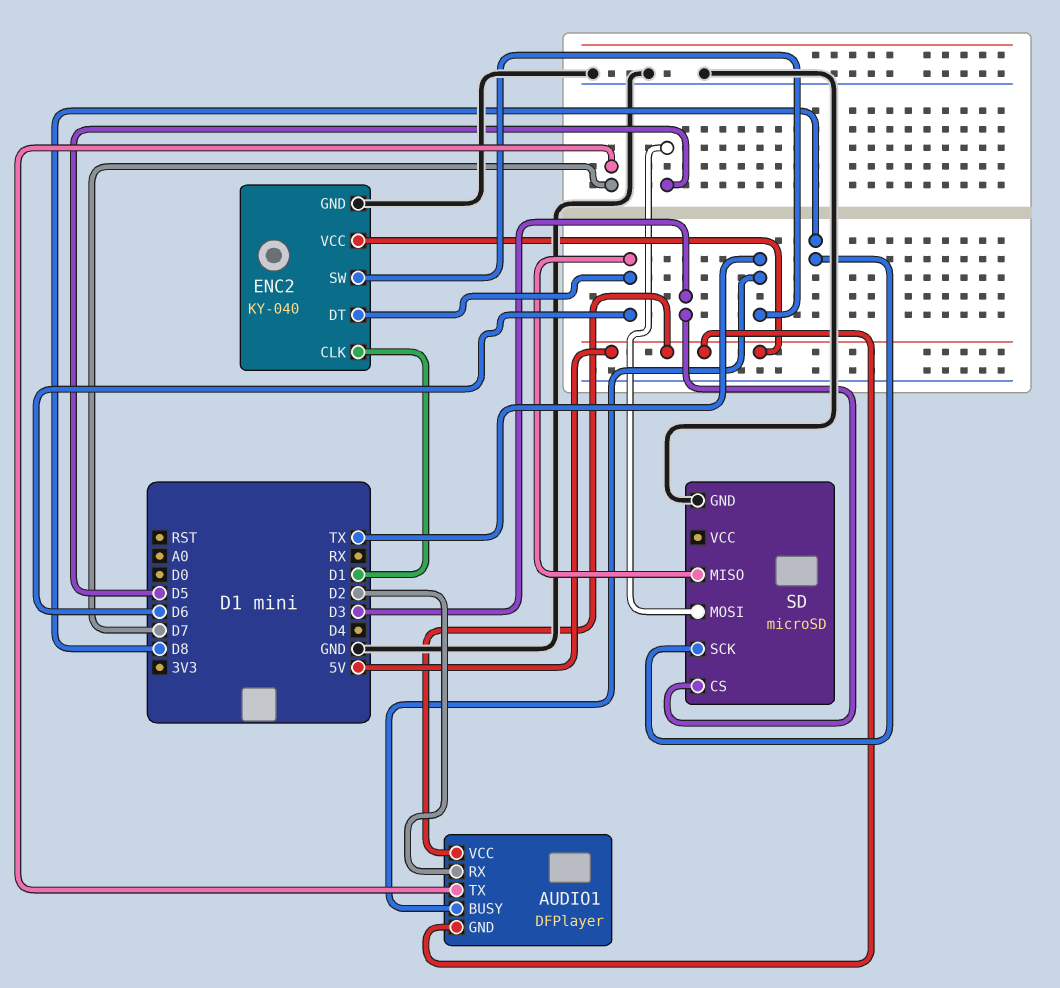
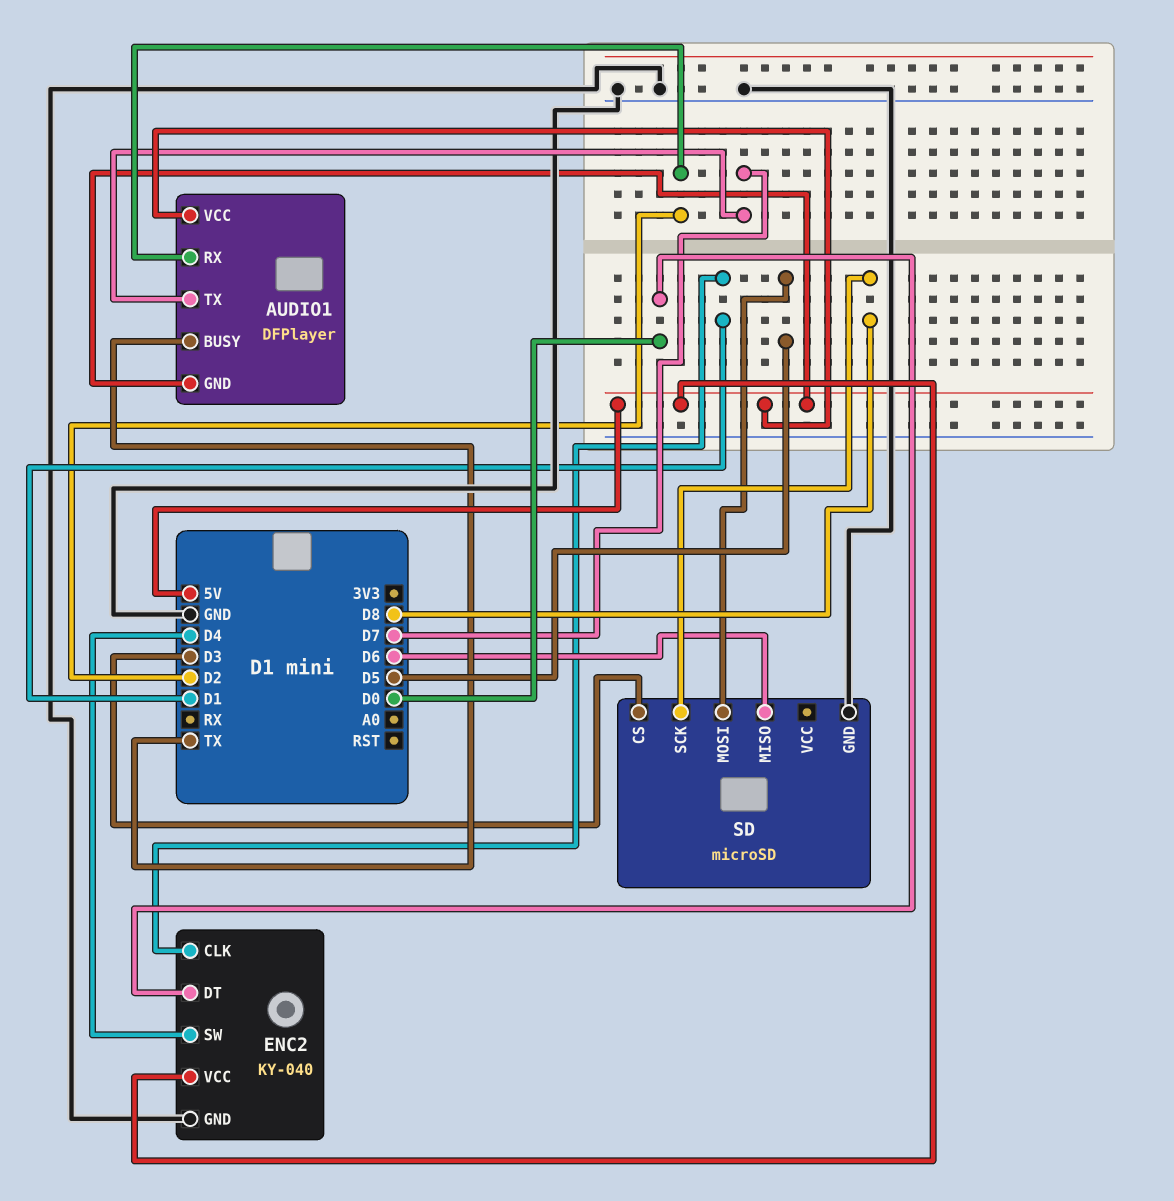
ENC2 pin DT: D6 -> D0
ENC2 pin SW: TX -> D4

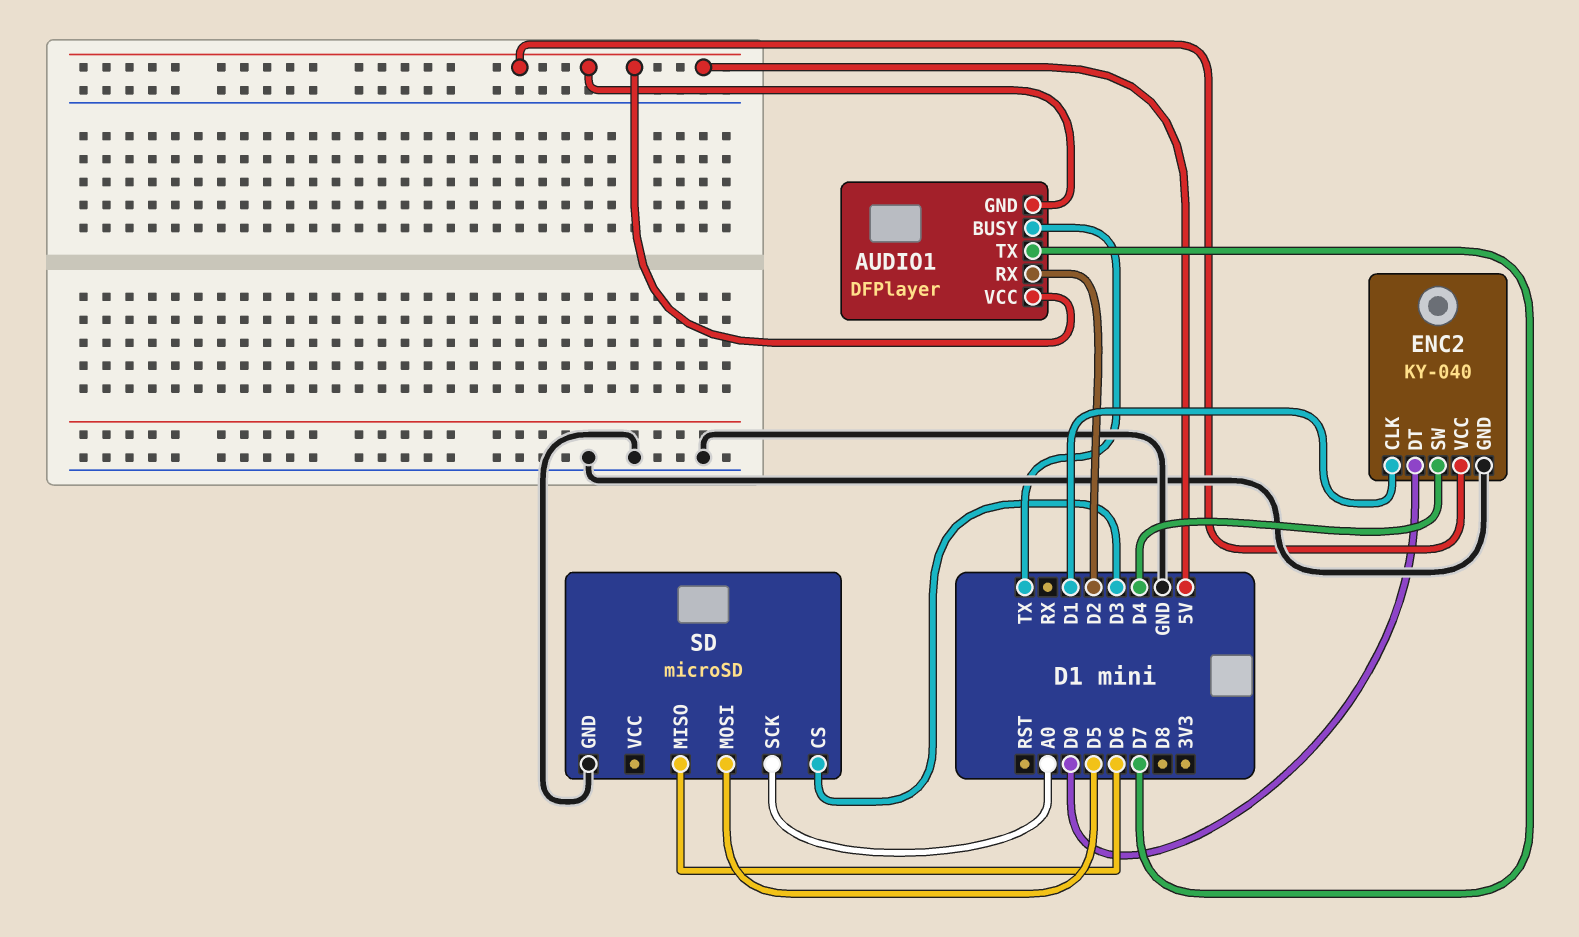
SD pin SCK: D8 -> A0

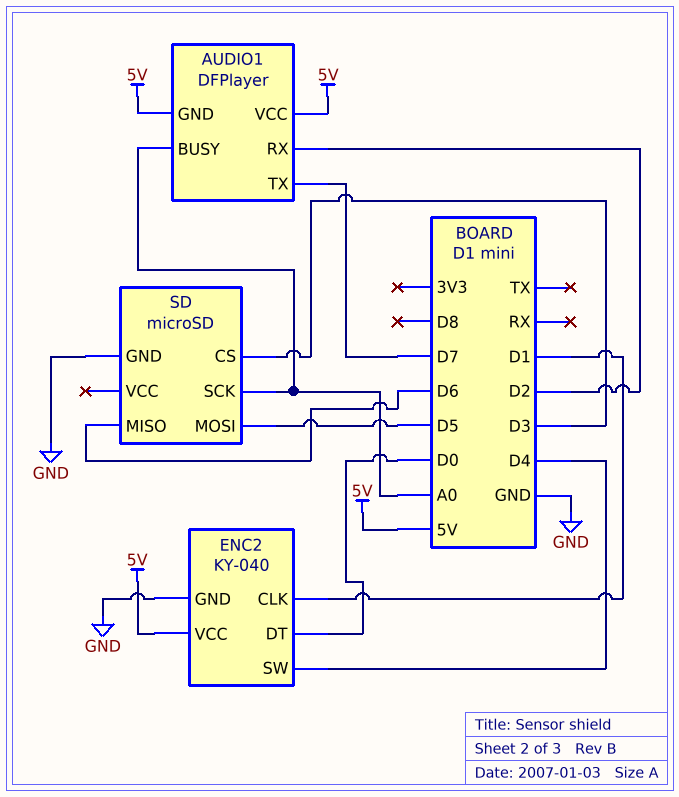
AUDIO1 pin BUSY: TX -> A0

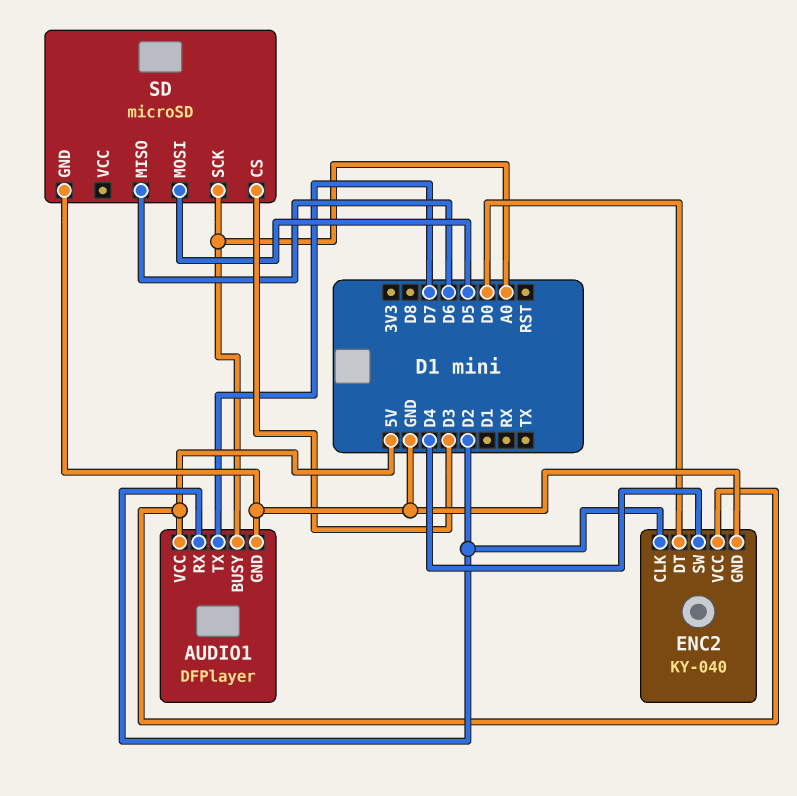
AUDIO1 pin GND: 5V -> GND
ENC2 pin CLK: D1 -> D2

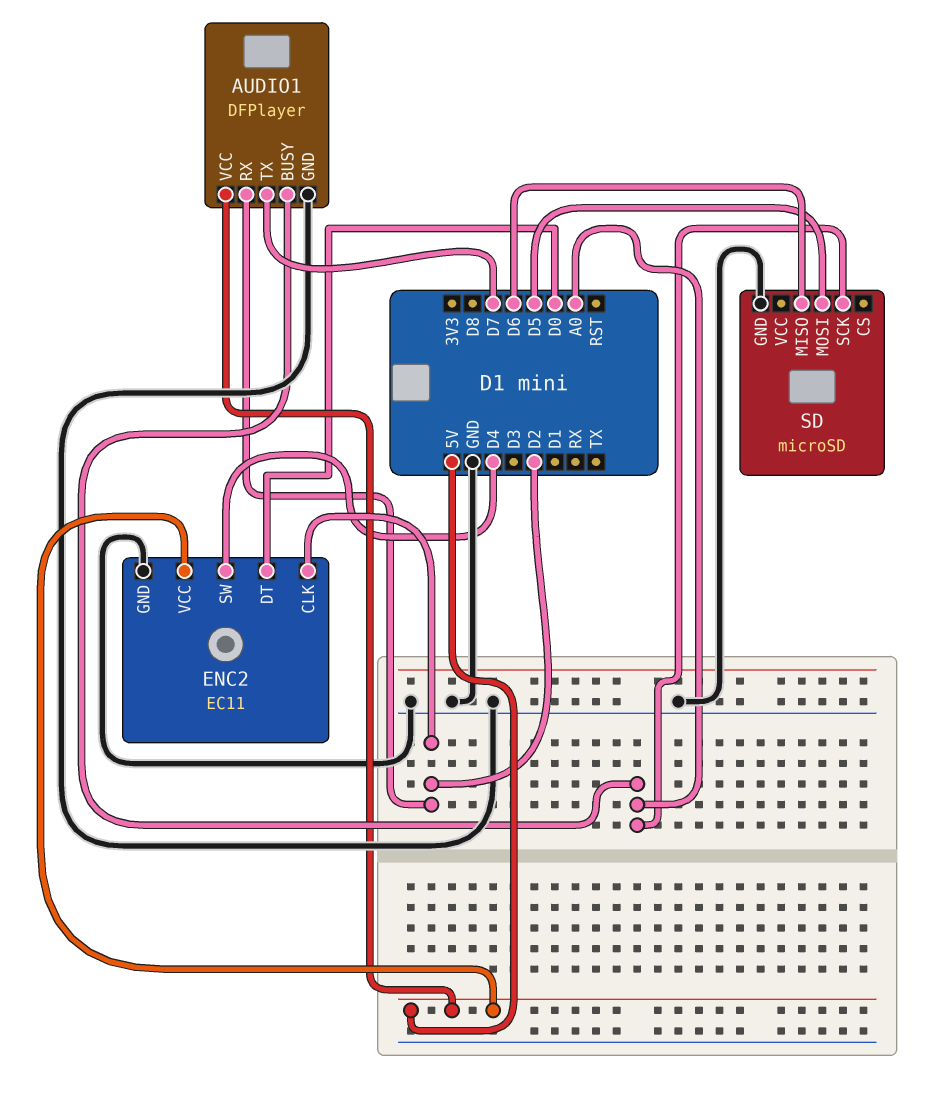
ENC2: KY-040 -> EC11
SD pin CS: D3 -> none

